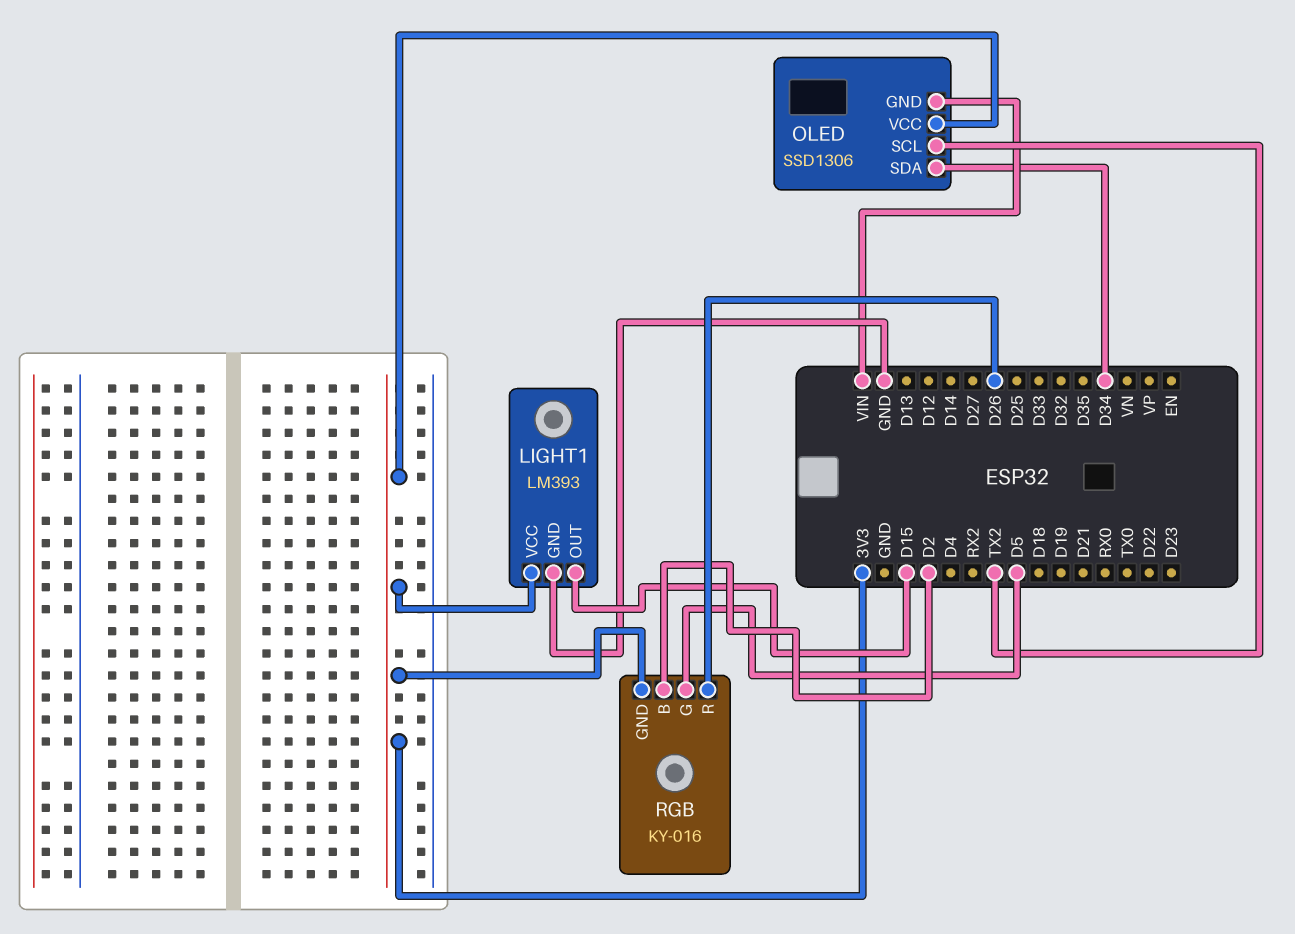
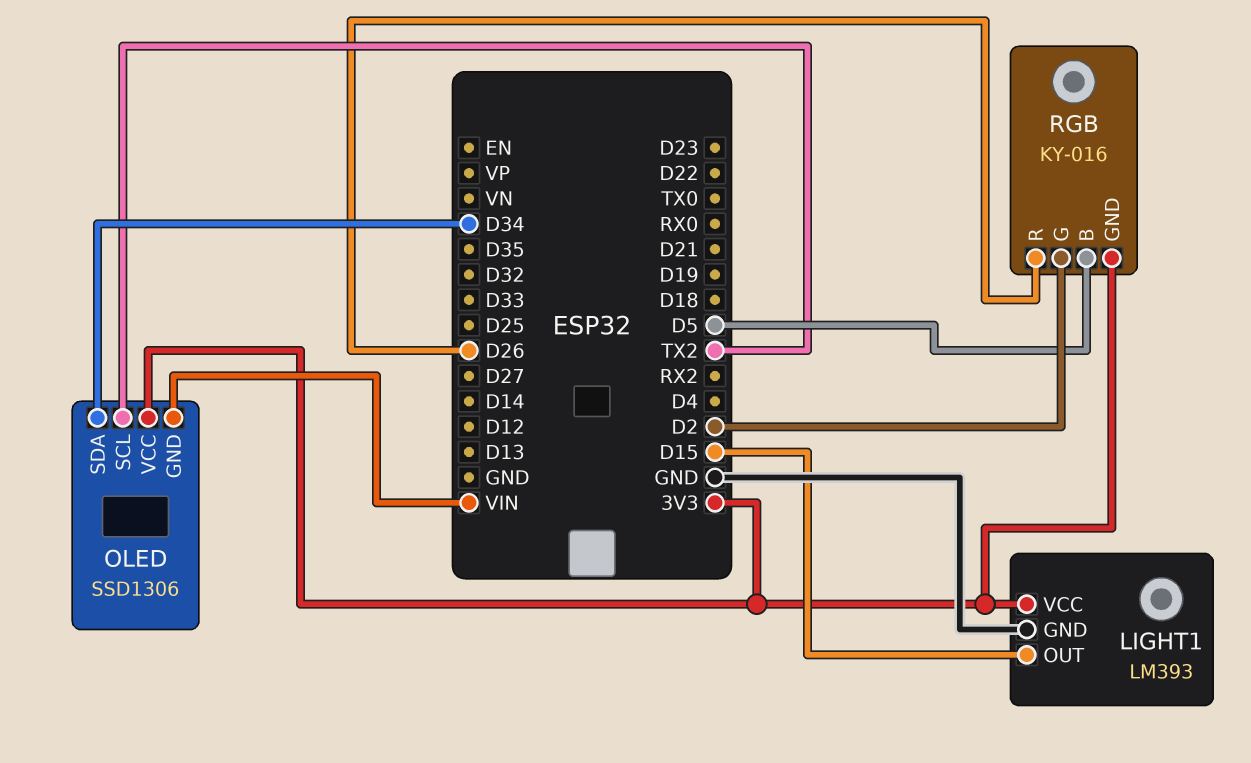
RGB pin B: D2 -> D5
RGB pin G: D5 -> D2

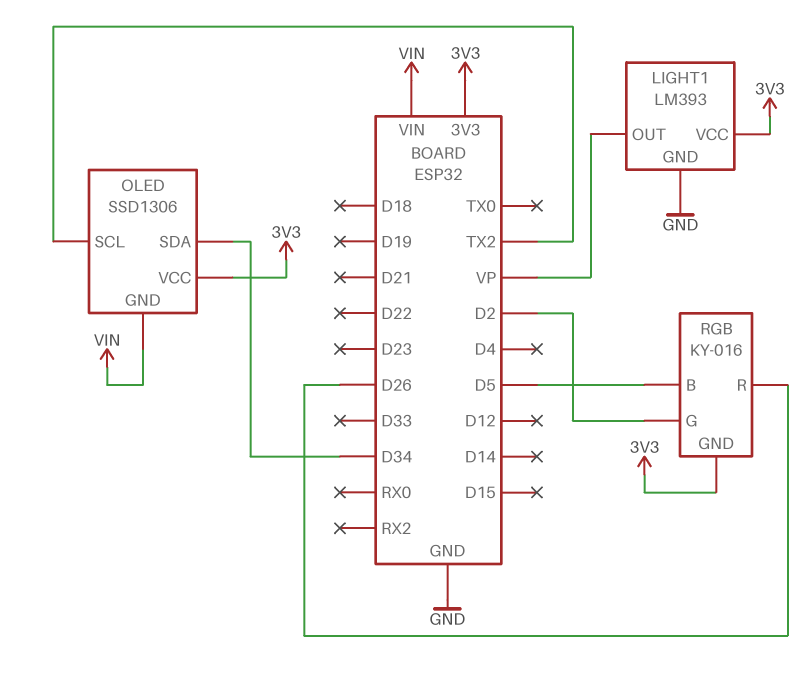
LIGHT1 pin OUT: D15 -> VP

